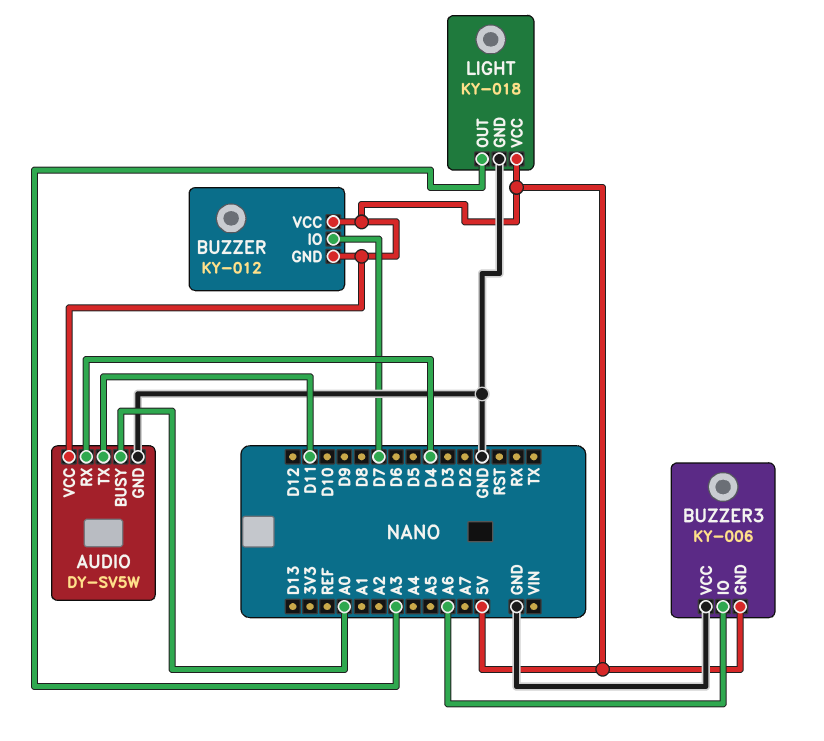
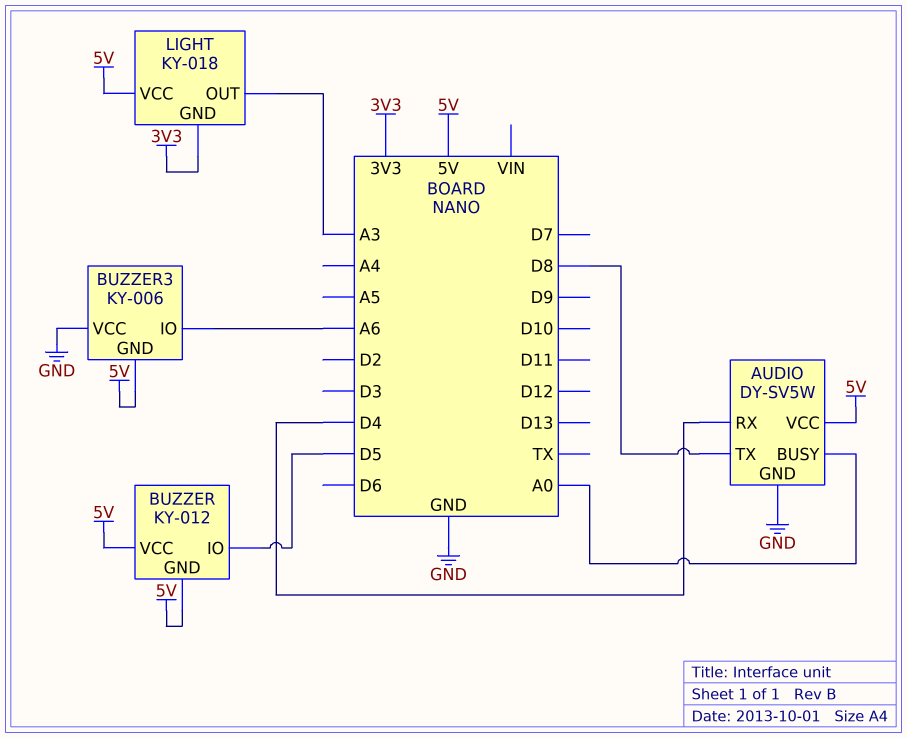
AUDIO pin TX: D11 -> D8
BUZZER pin IO: D7 -> D5
LIGHT pin GND: GND -> 3V3

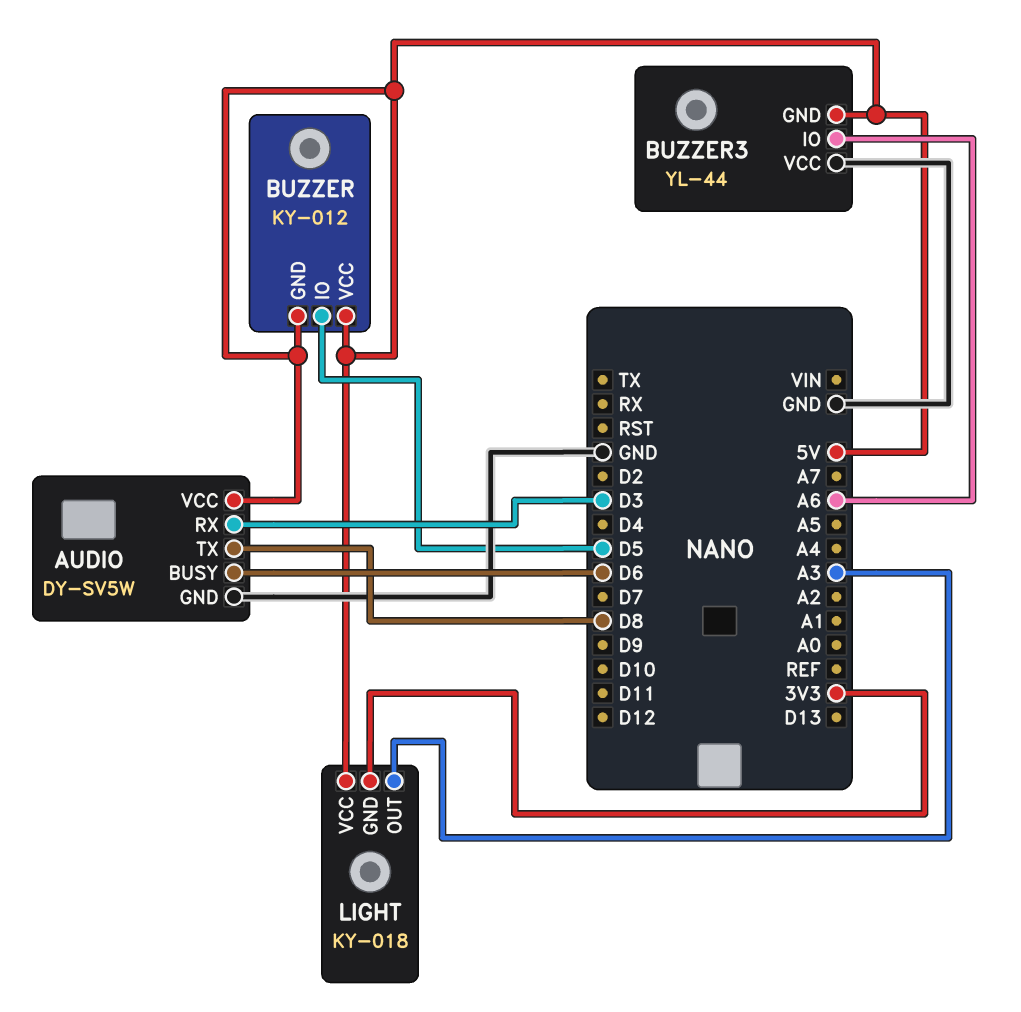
AUDIO pin BUSY: A0 -> D6
AUDIO pin RX: D4 -> D3
BUZZER3: KY-006 -> YL-44

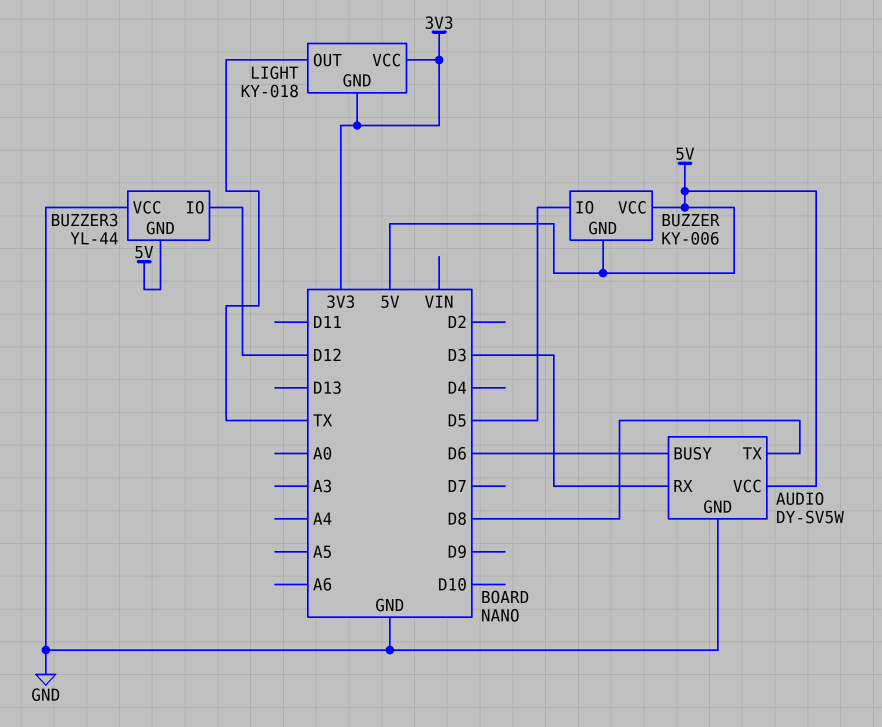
BUZZER: KY-012 -> KY-006
BUZZER3 pin IO: A6 -> D12
LIGHT pin OUT: A3 -> TX
LIGHT pin VCC: 5V -> 3V3

